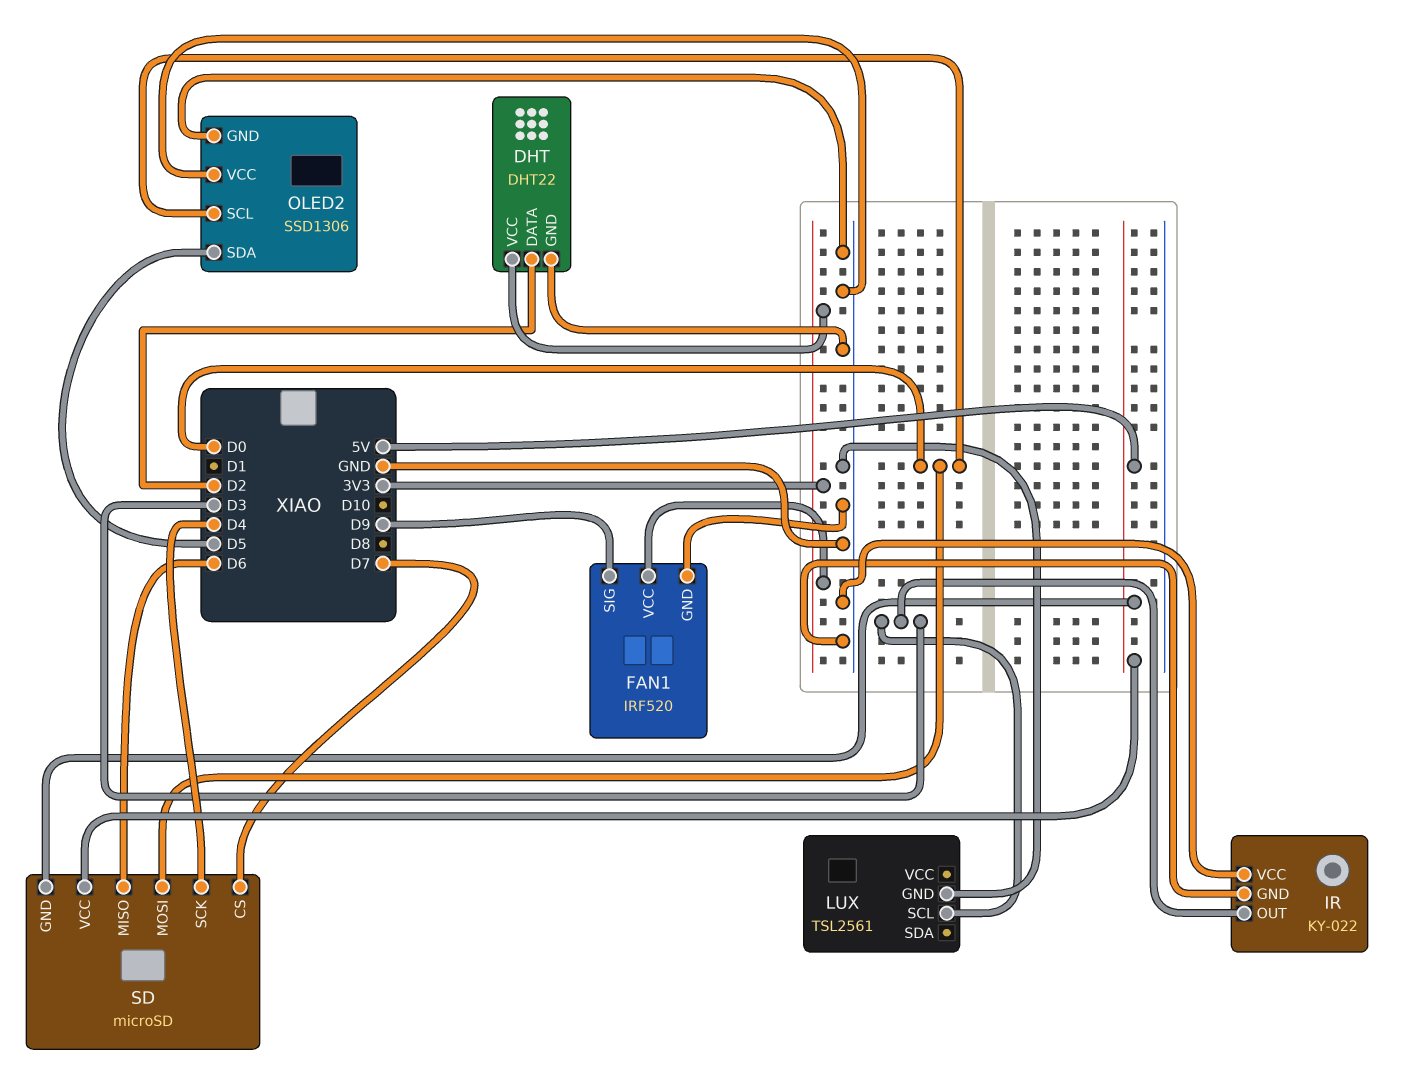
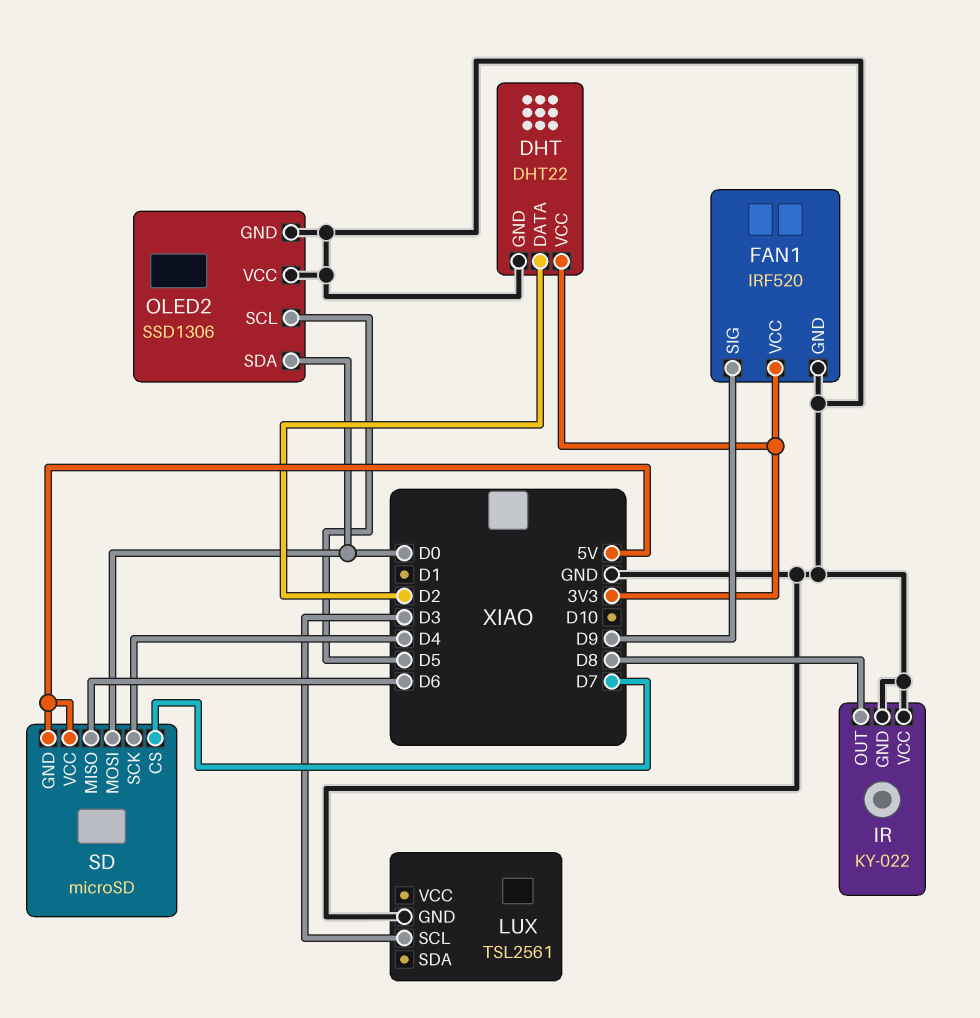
IR pin OUT: D3 -> D8
OLED2 pin SCL: D0 -> D5
OLED2 pin SDA: D5 -> D0

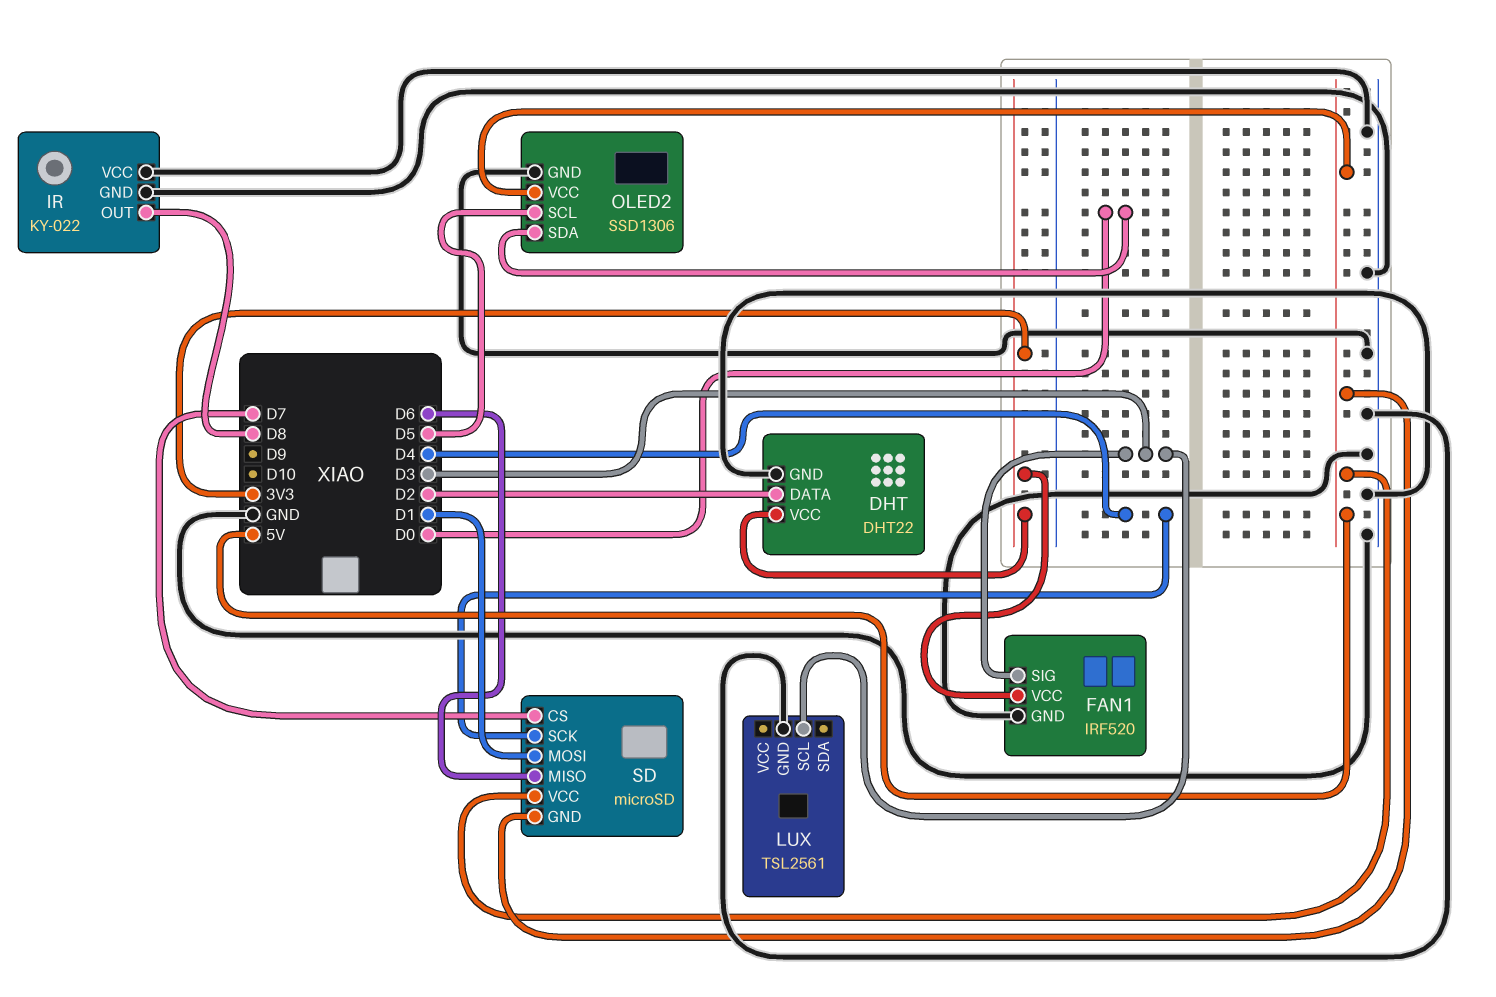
FAN1 pin SIG: D9 -> D3
OLED2 pin VCC: GND -> 5V
SD pin MOSI: D0 -> D1

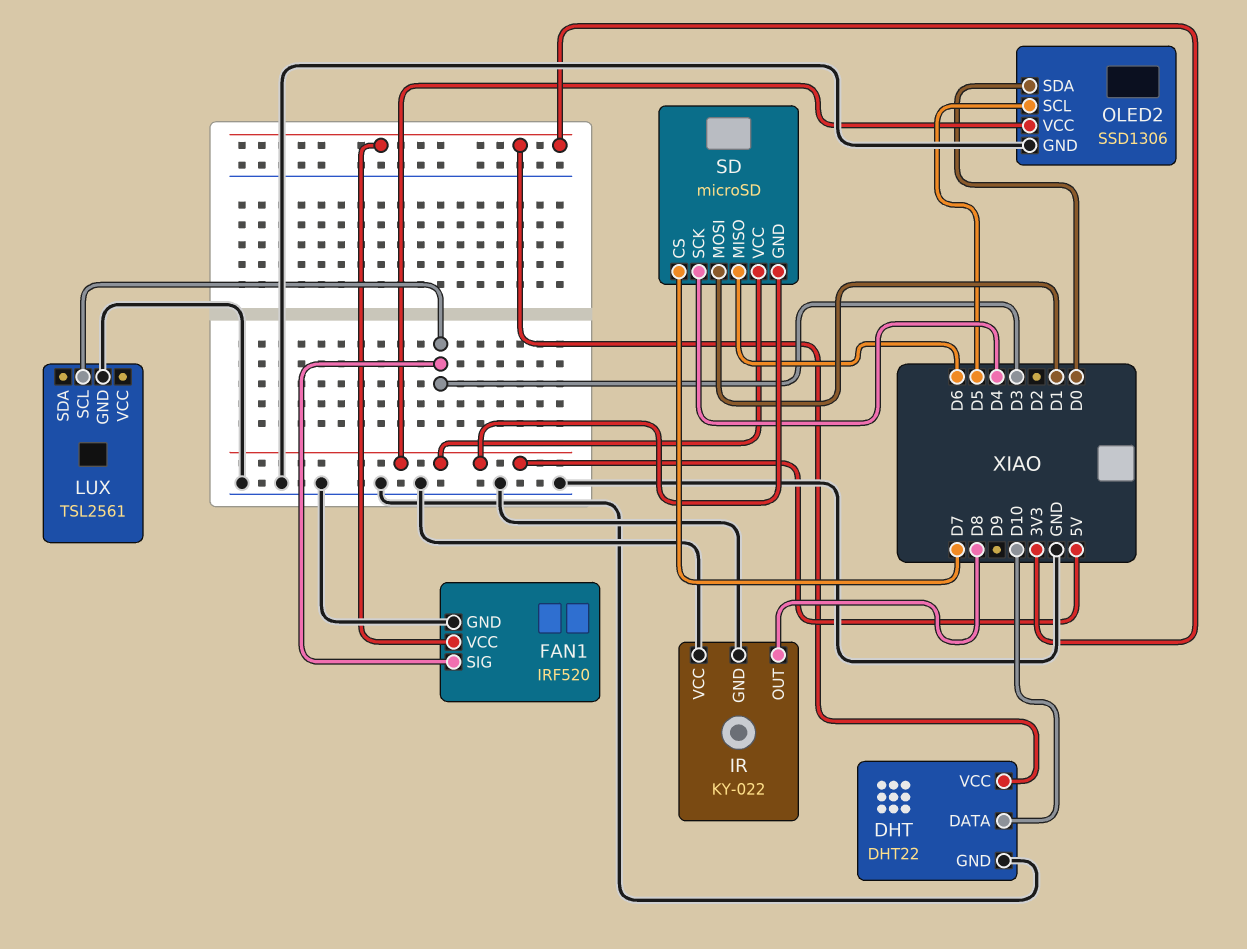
DHT pin DATA: D2 -> D10

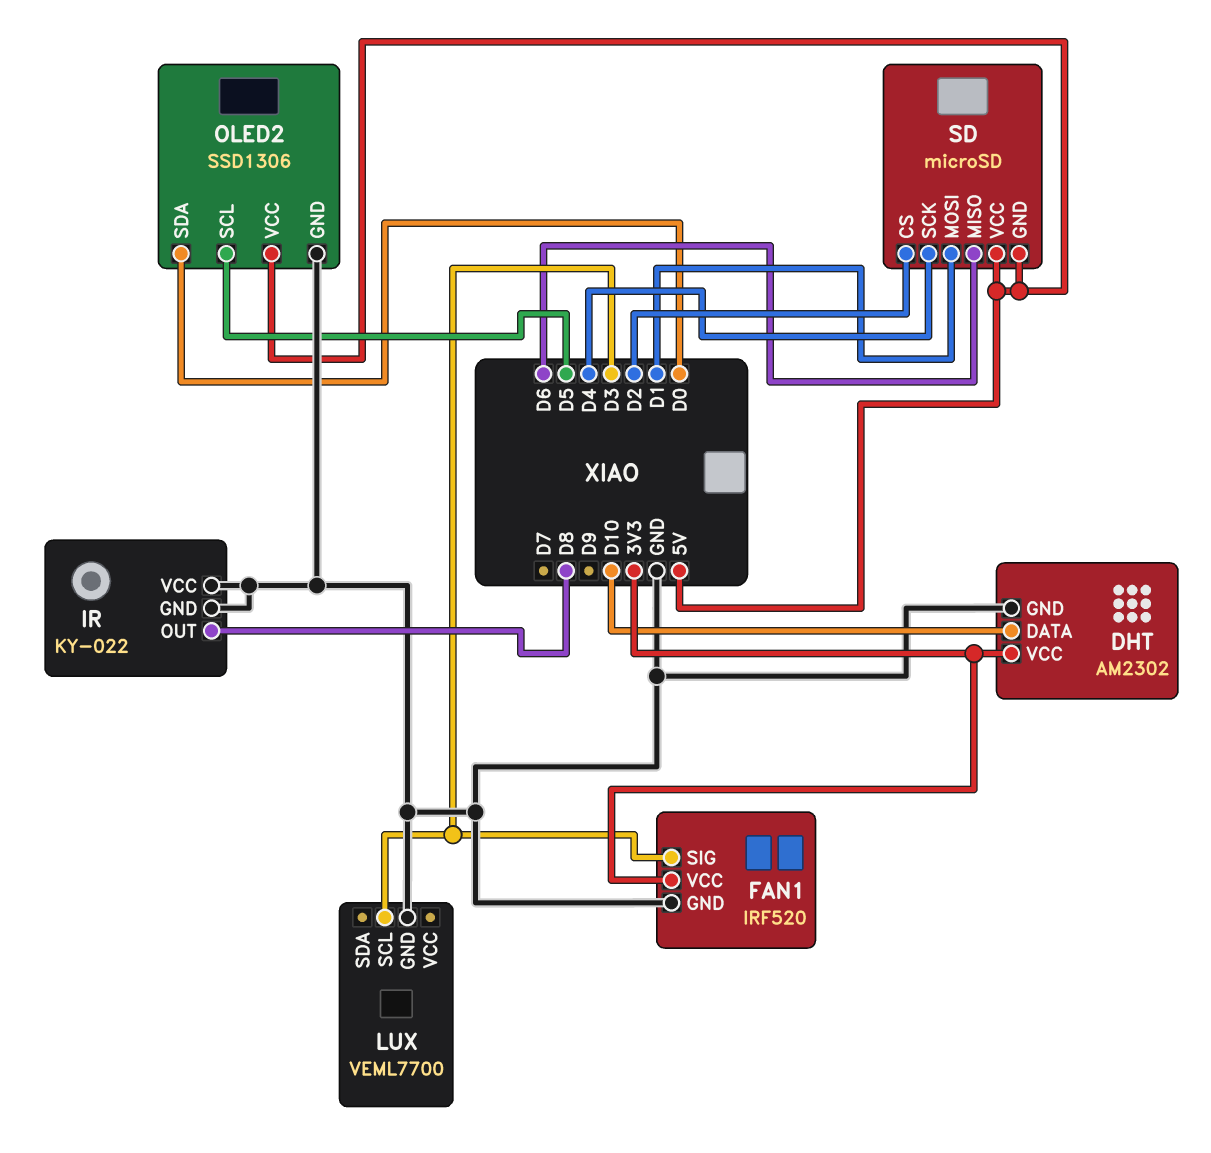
DHT: DHT22 -> AM2302
LUX: TSL2561 -> VEML7700
SD pin CS: D7 -> D2

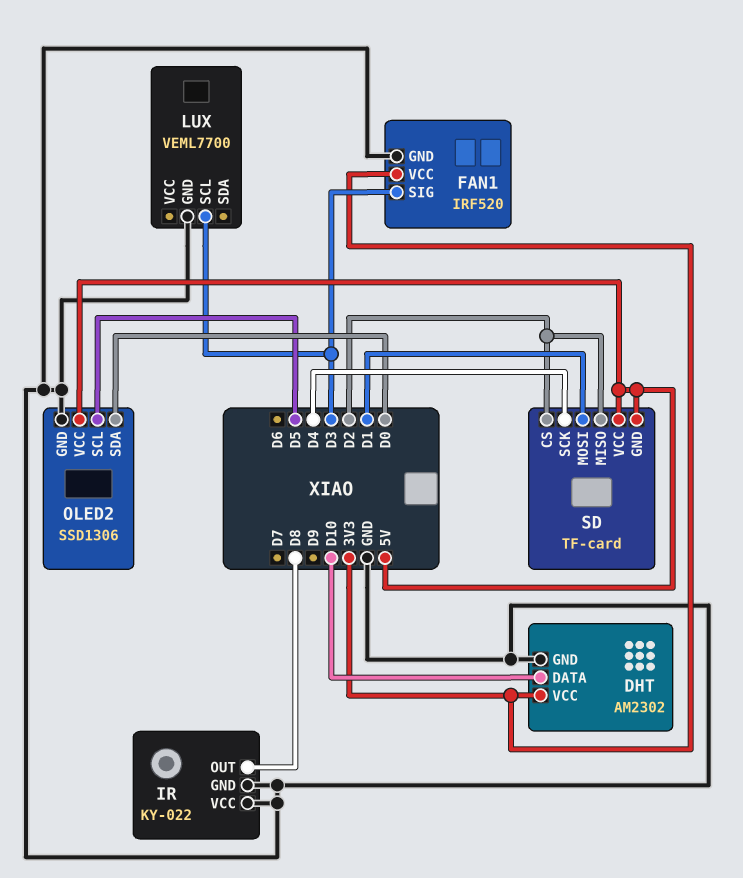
SD: microSD -> TF-card
SD pin MISO: D6 -> D2

